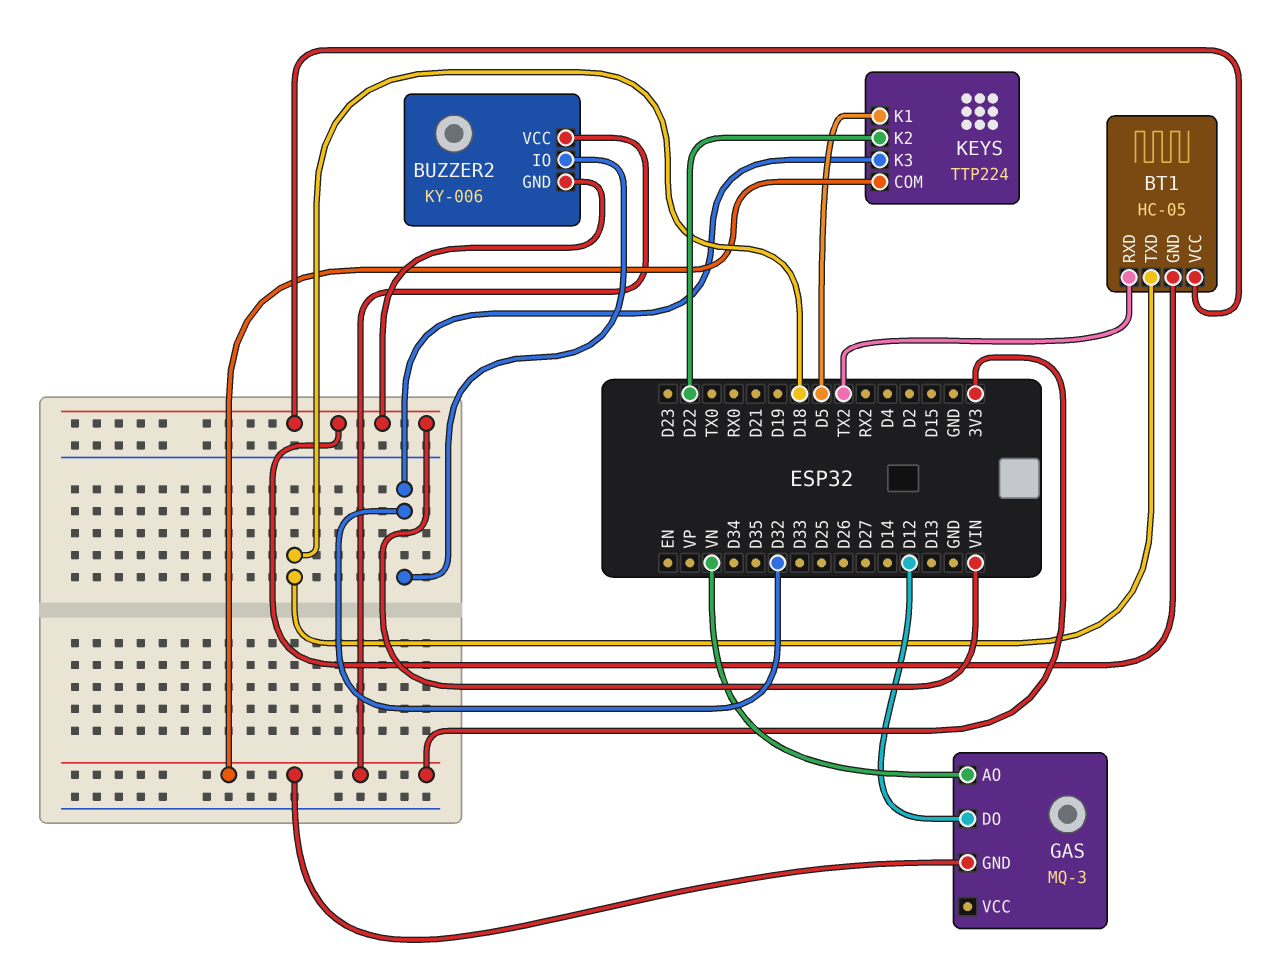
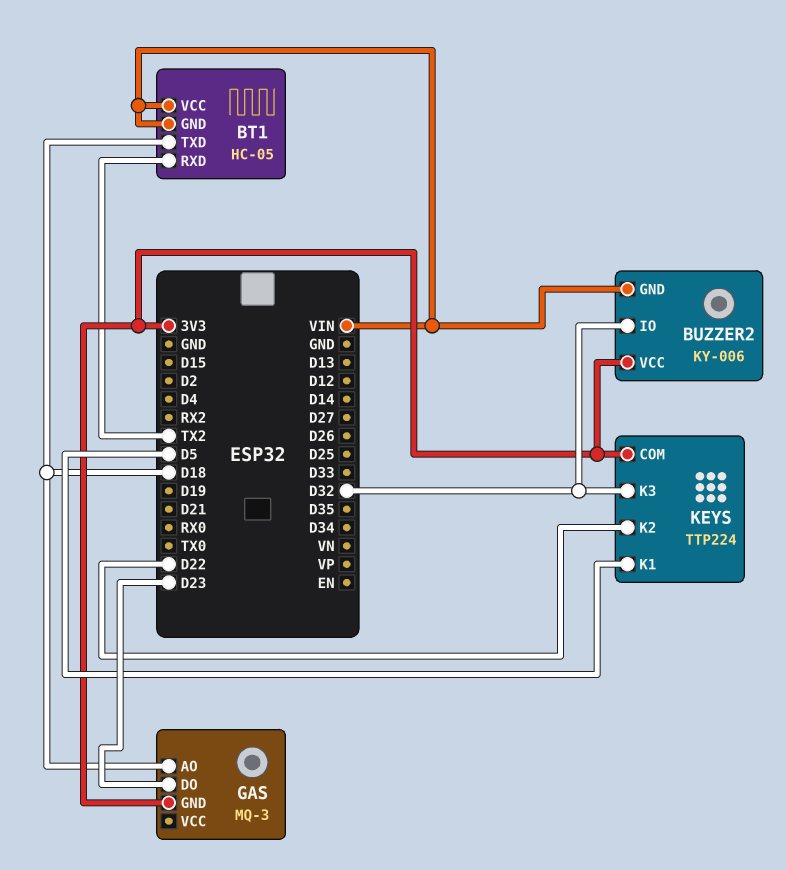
GAS pin AO: VN -> D18
GAS pin DO: D12 -> D23

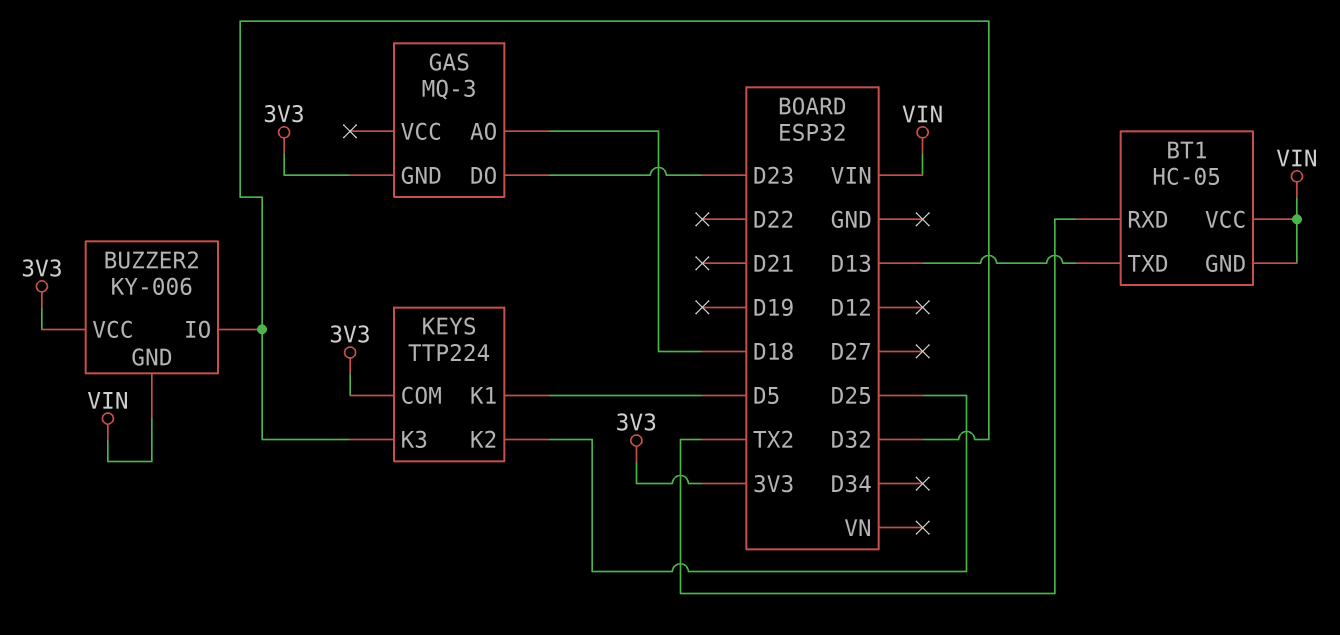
BT1 pin TXD: D18 -> D13
KEYS pin K2: D22 -> D25

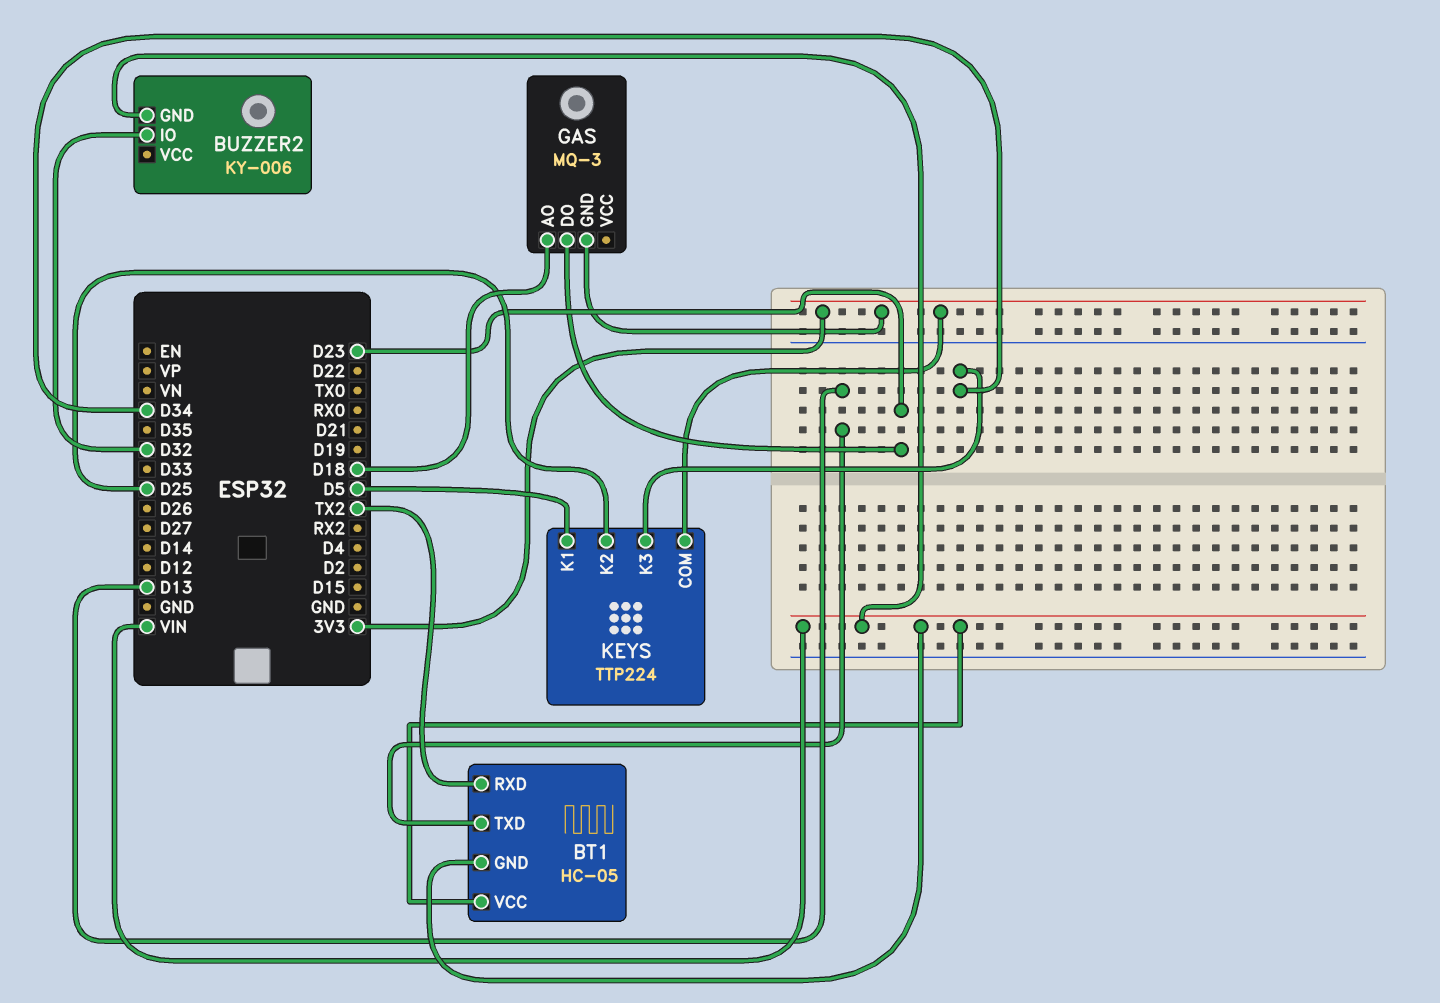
BUZZER2 pin VCC: 3V3 -> none
KEYS pin K3: D32 -> D34

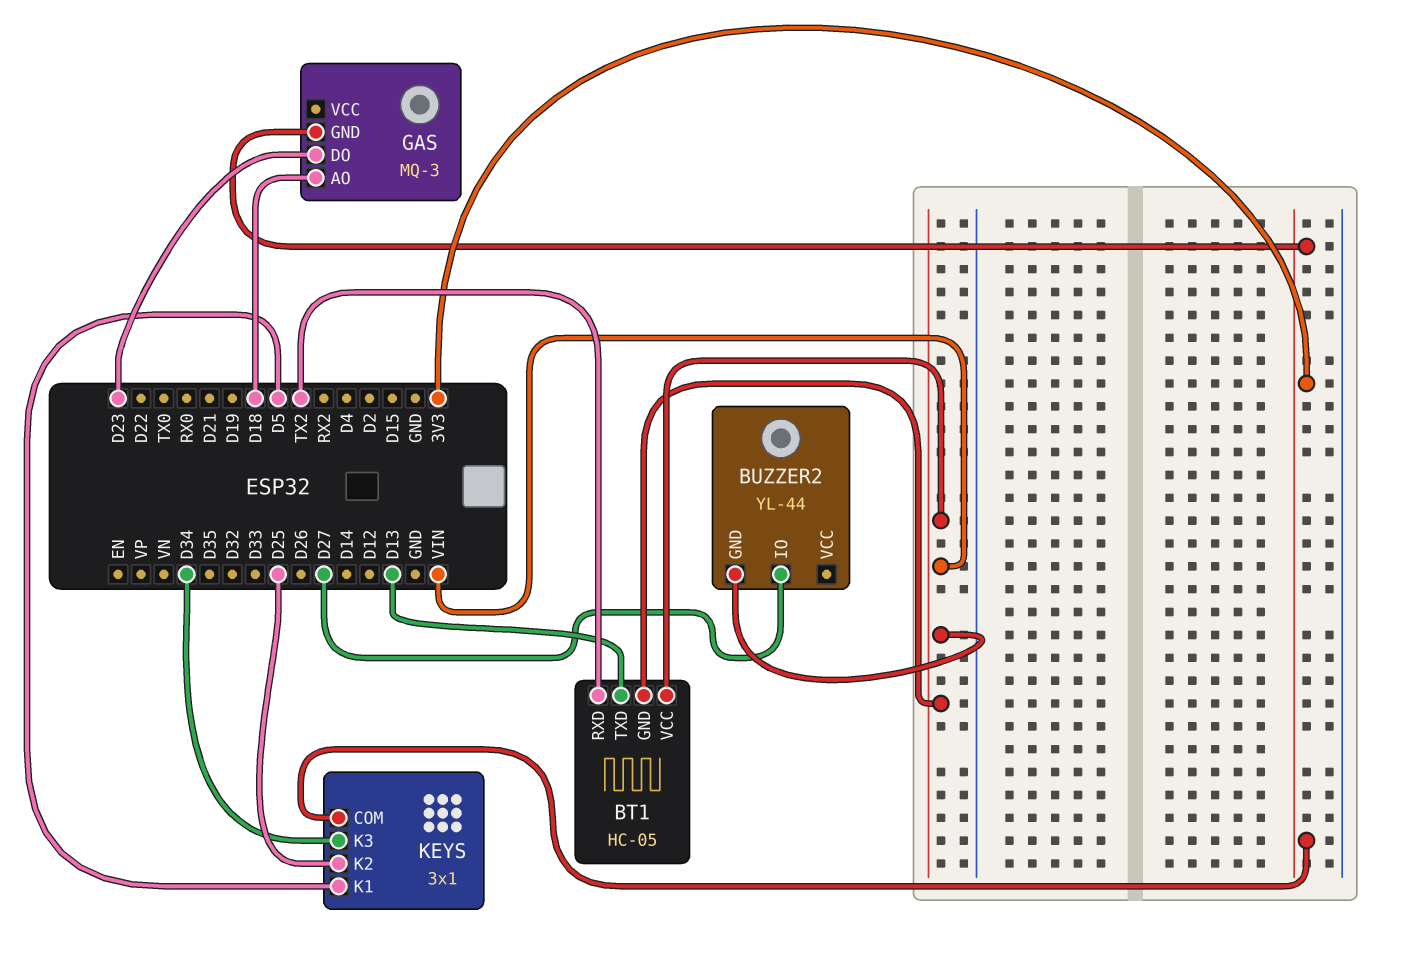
BUZZER2: KY-006 -> YL-44
BUZZER2 pin IO: D32 -> D27
KEYS: TTP224 -> 3x1

